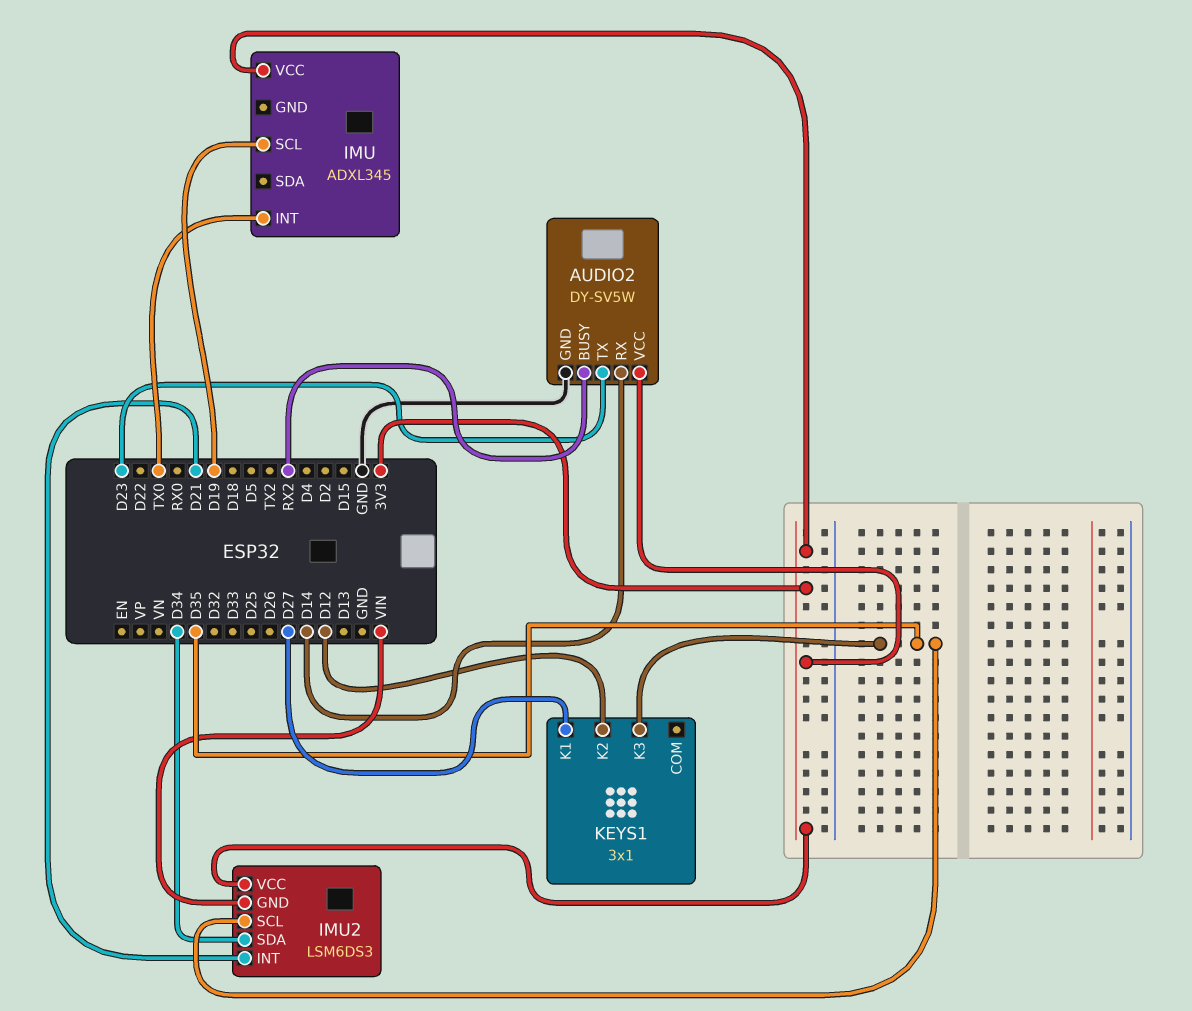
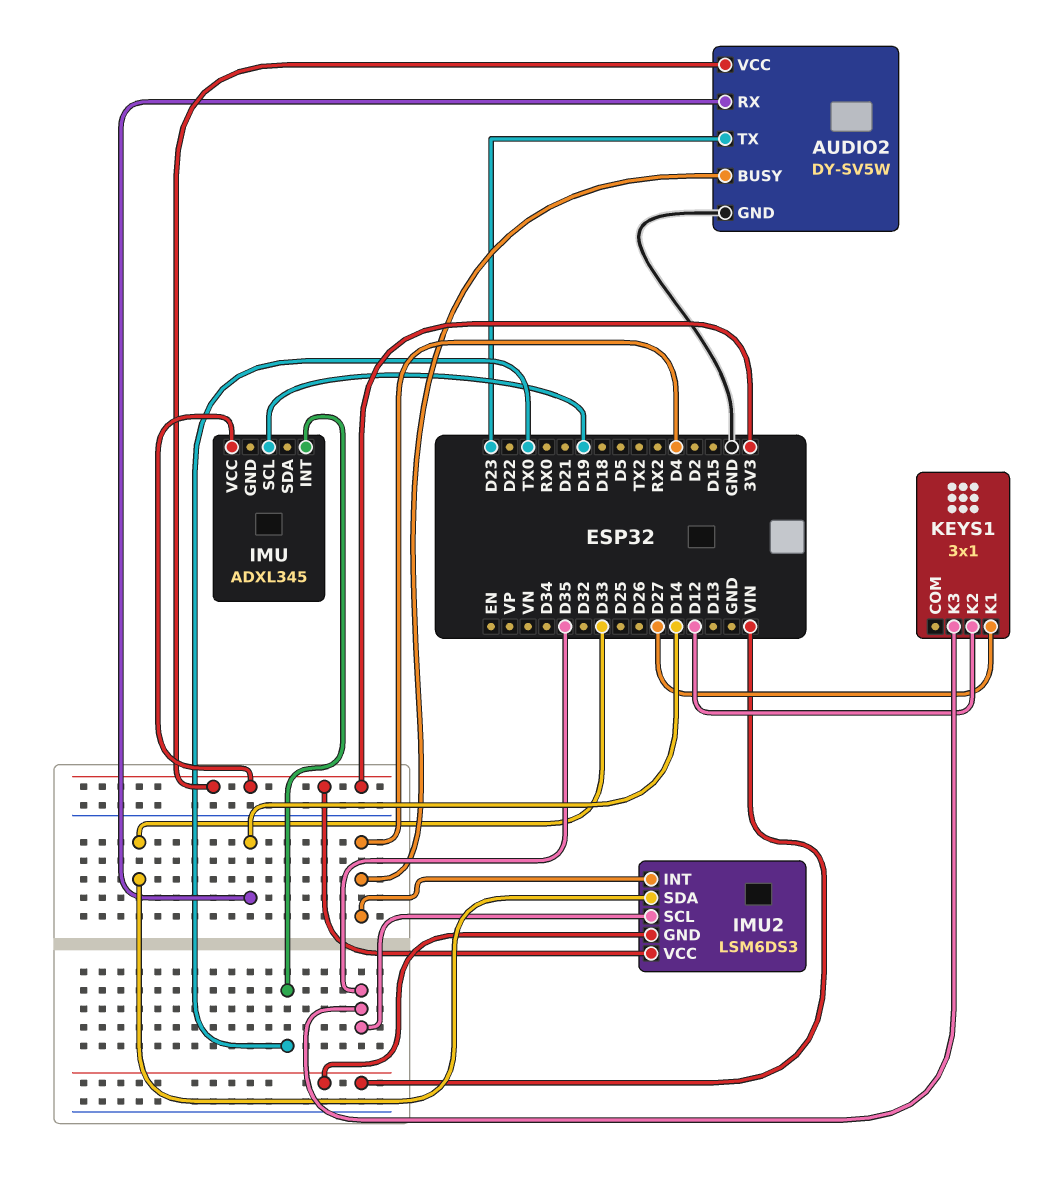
AUDIO2 pin BUSY: RX2 -> D4
IMU2 pin INT: D21 -> D4
IMU2 pin SDA: D34 -> D33

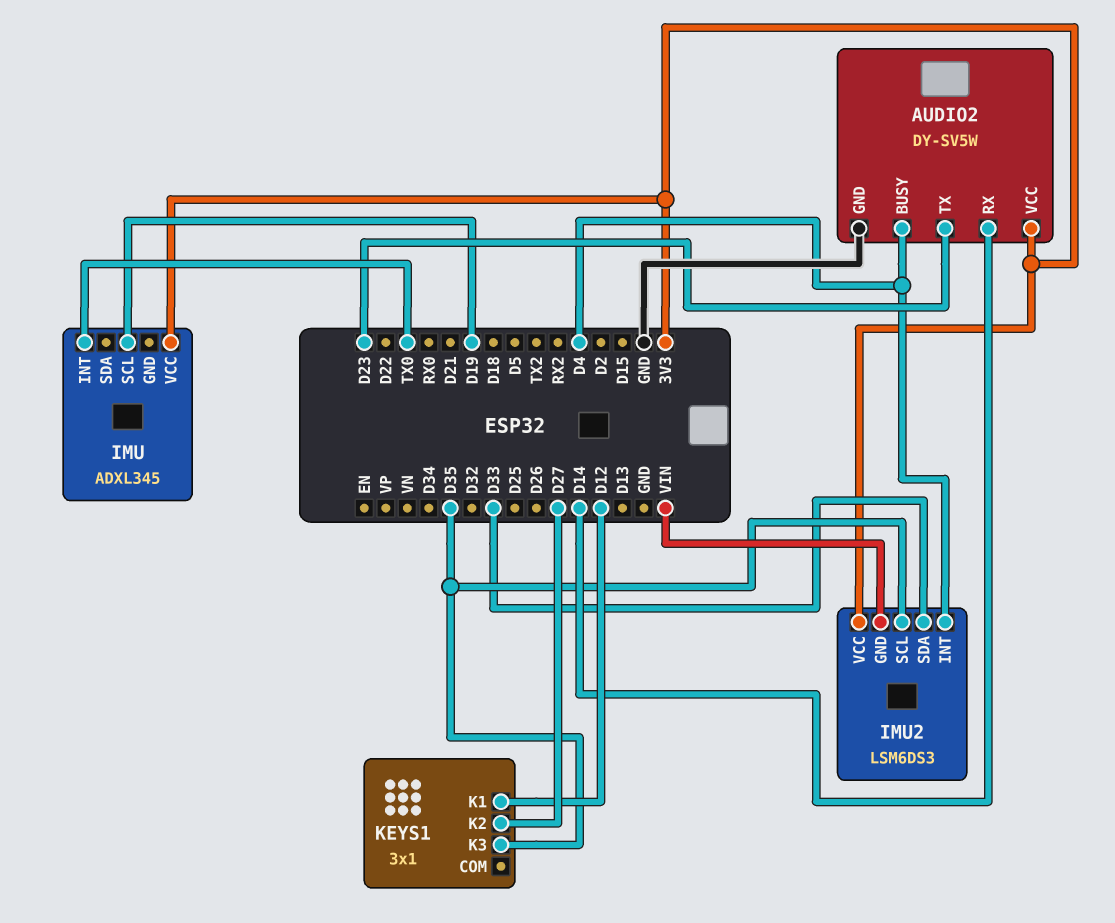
KEYS1 pin K1: D27 -> D12
KEYS1 pin K2: D12 -> D27

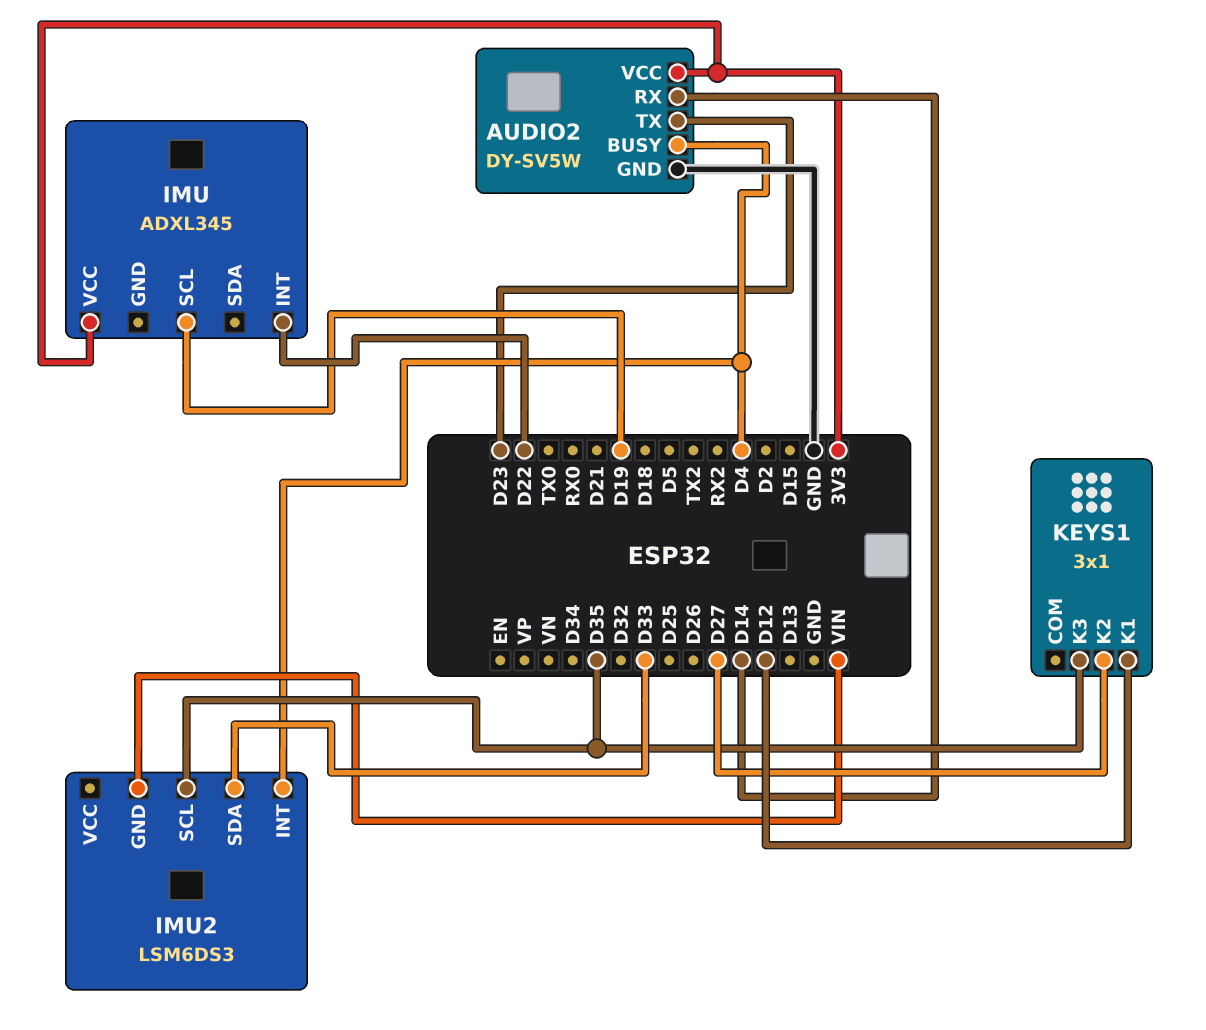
IMU pin INT: TX0 -> D22
IMU2 pin VCC: 3V3 -> none

